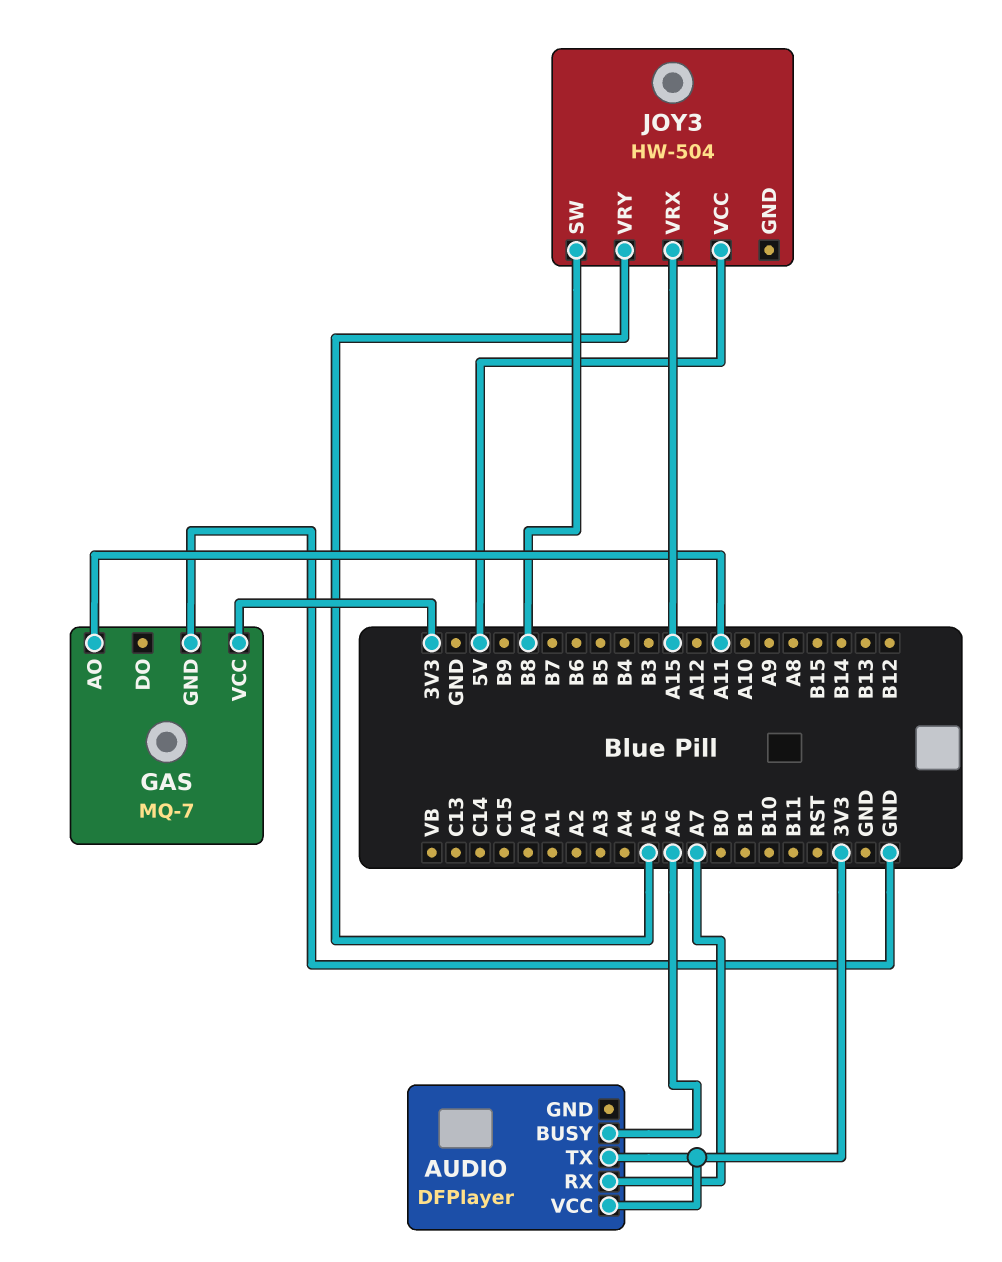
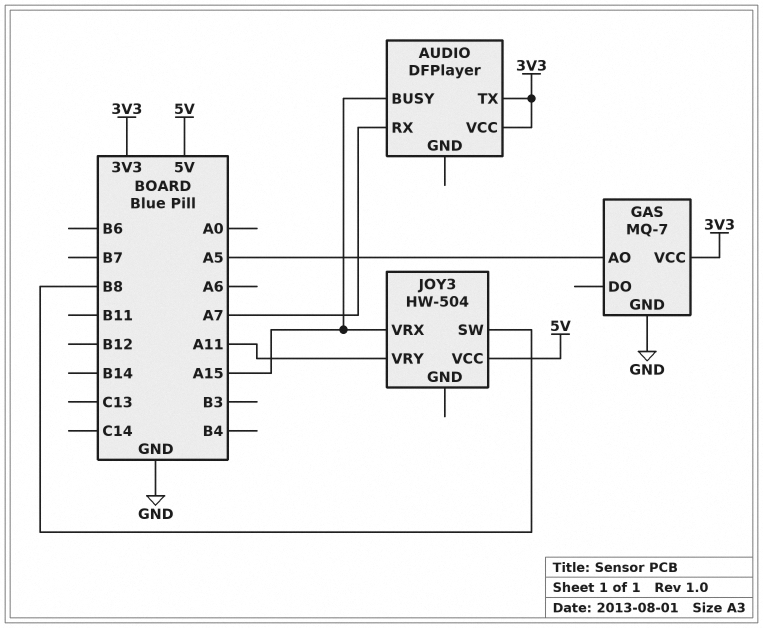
AUDIO pin BUSY: A6 -> A15
GAS pin AO: A11 -> A5
JOY3 pin VRY: A5 -> A11

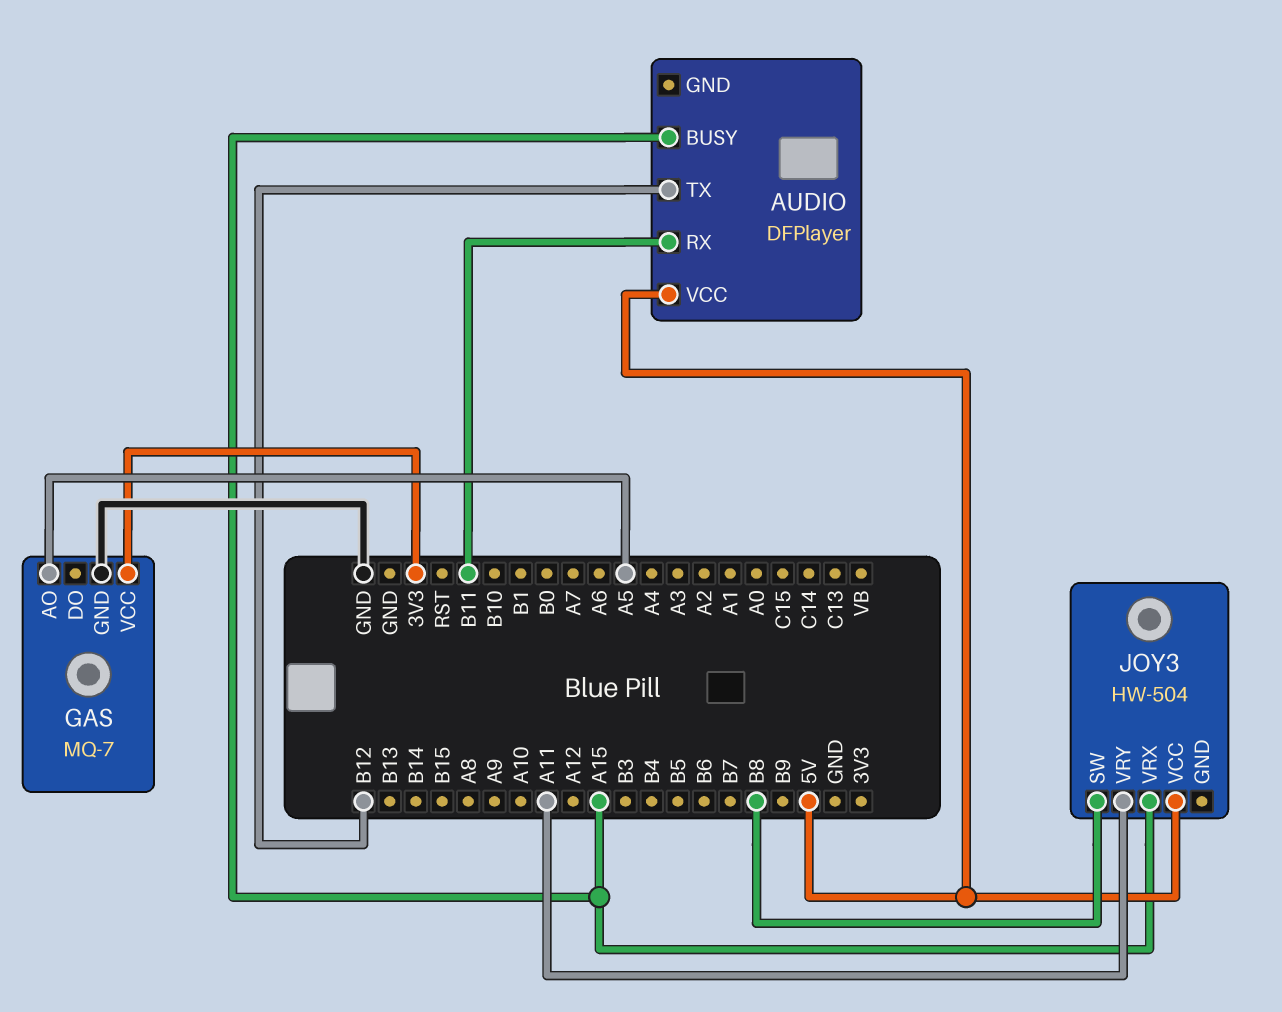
AUDIO pin RX: A7 -> B11
AUDIO pin TX: 3V3 -> B12
AUDIO pin VCC: 3V3 -> 5V

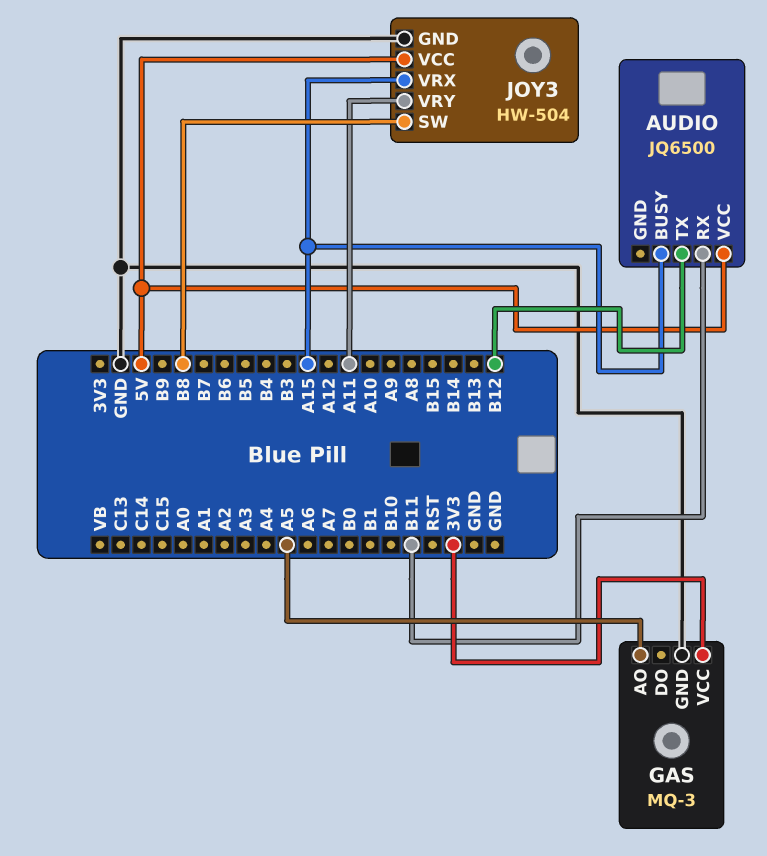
AUDIO: DFPlayer -> JQ6500
GAS: MQ-7 -> MQ-3
JOY3 pin GND: none -> GND

